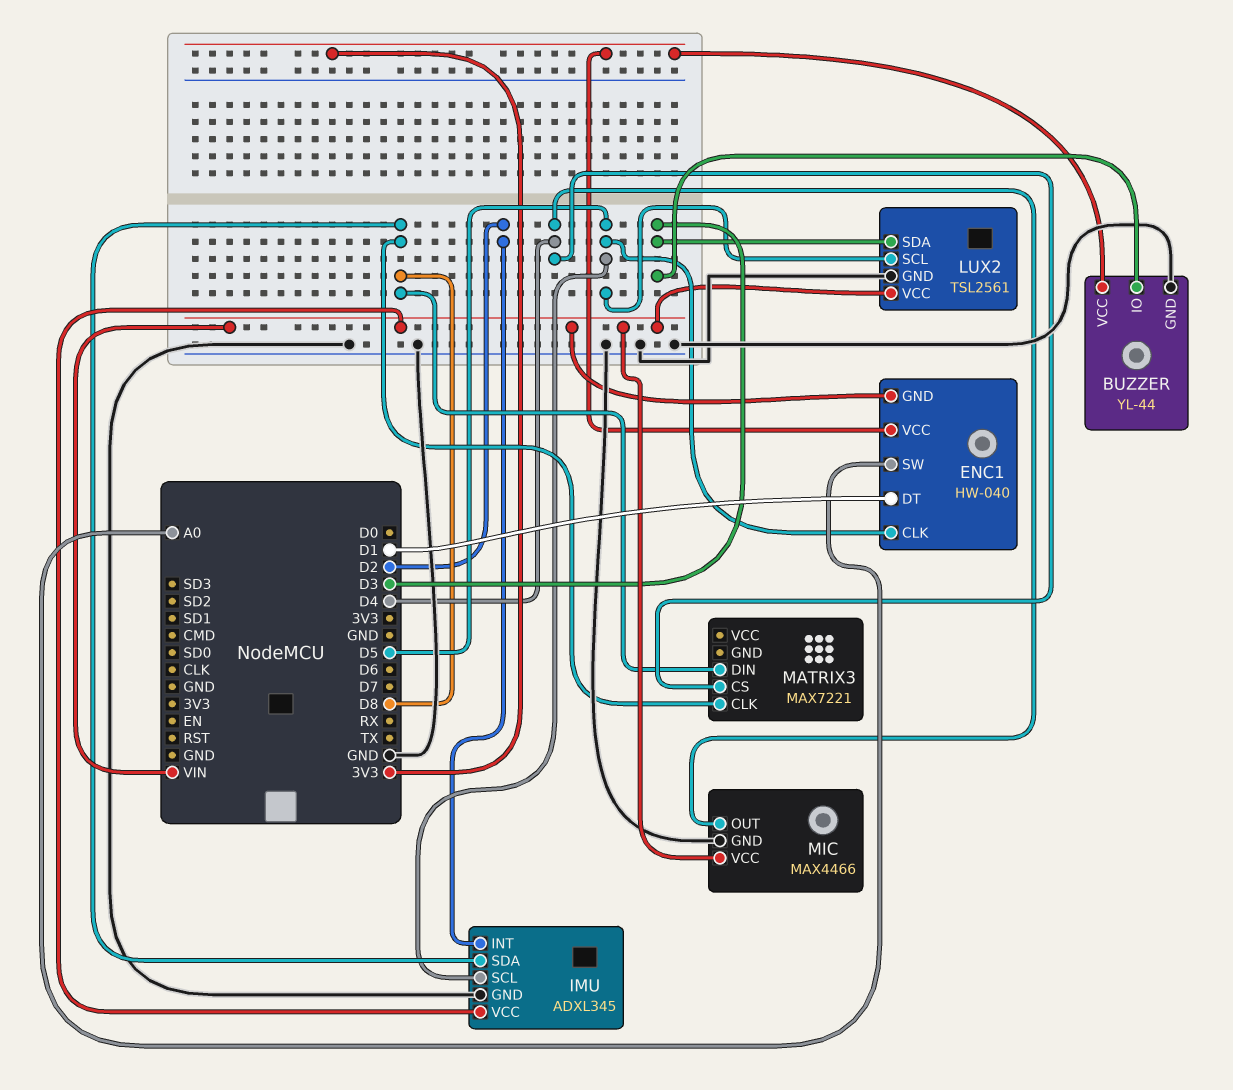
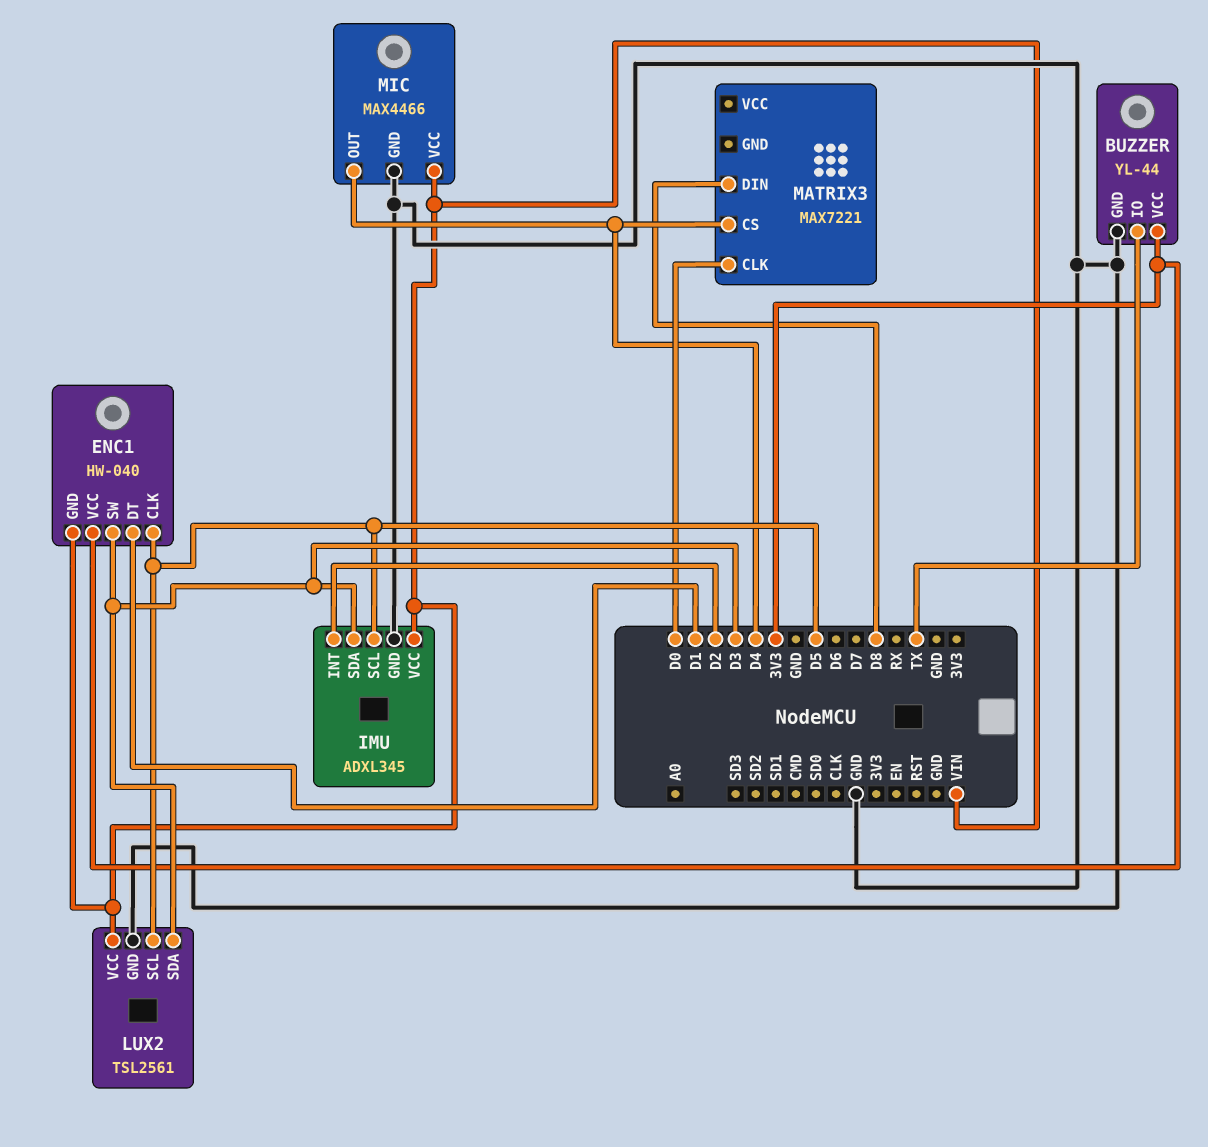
BUZZER pin IO: D3 -> TX
ENC1 pin SW: A0 -> D3
IMU pin SDA: D8 -> D3
MATRIX3 pin CLK: D8 -> D0

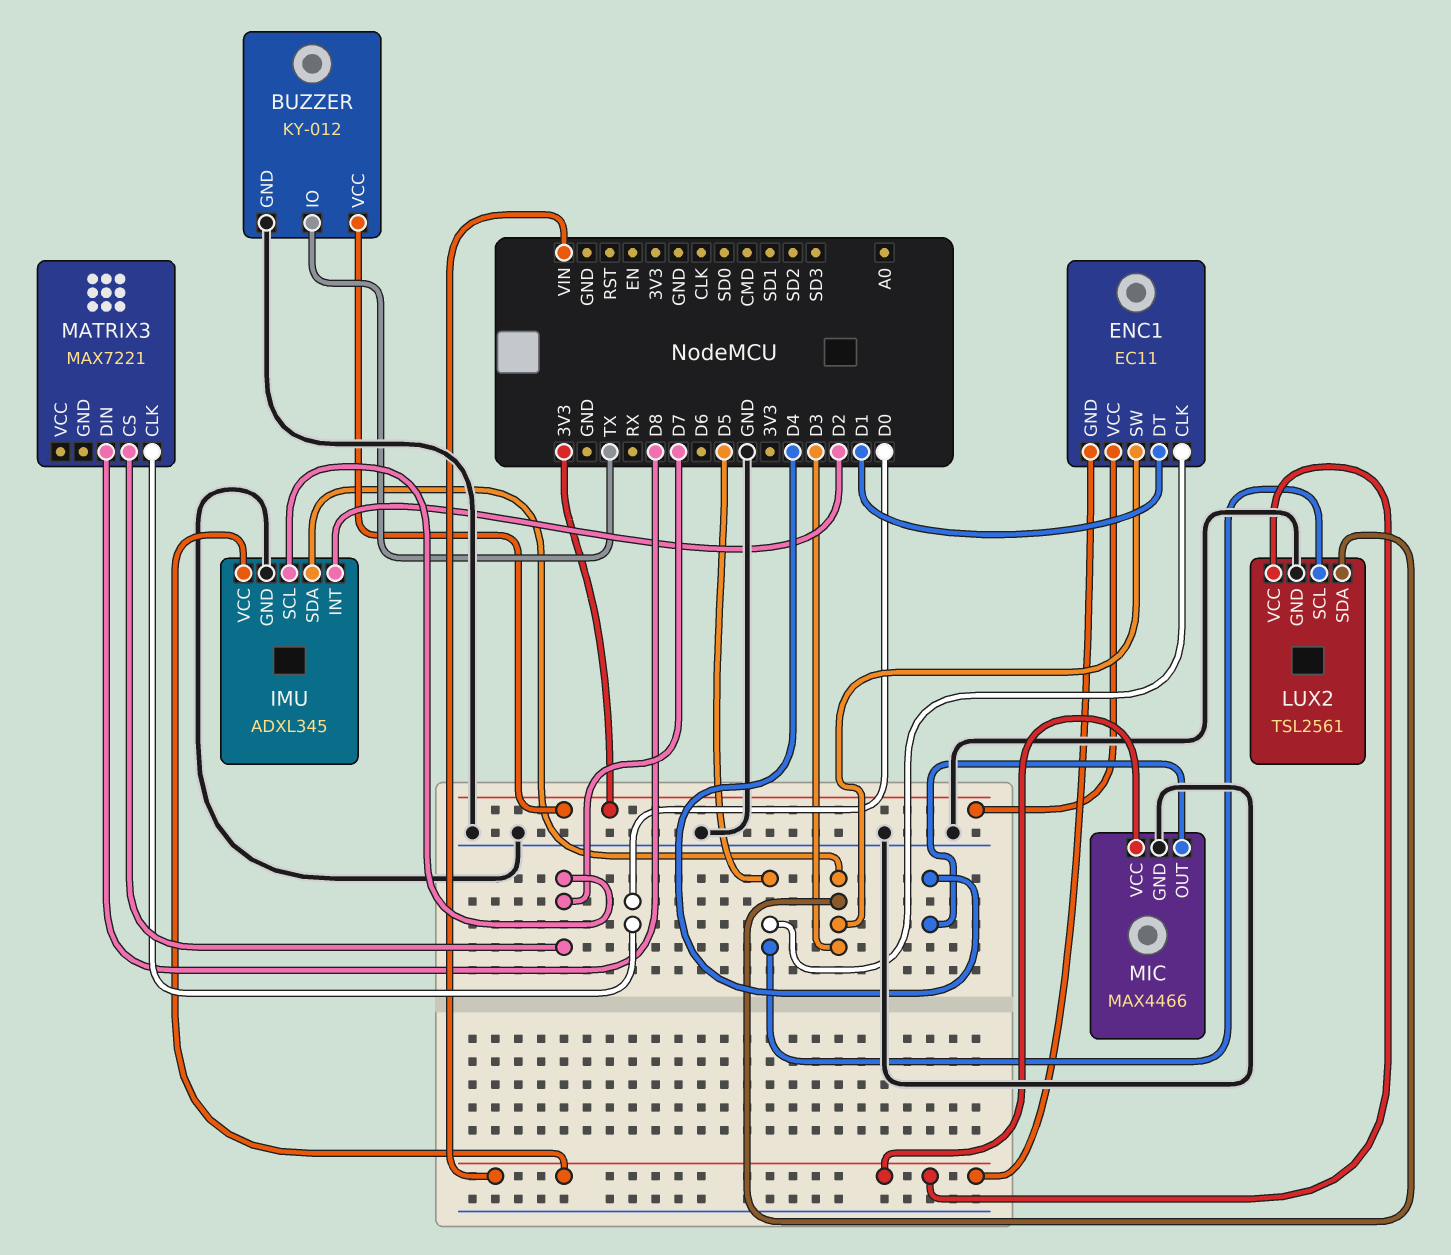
BUZZER: YL-44 -> KY-012
ENC1: HW-040 -> EC11
IMU pin SCL: D5 -> D7
MATRIX3 pin CS: D4 -> D7

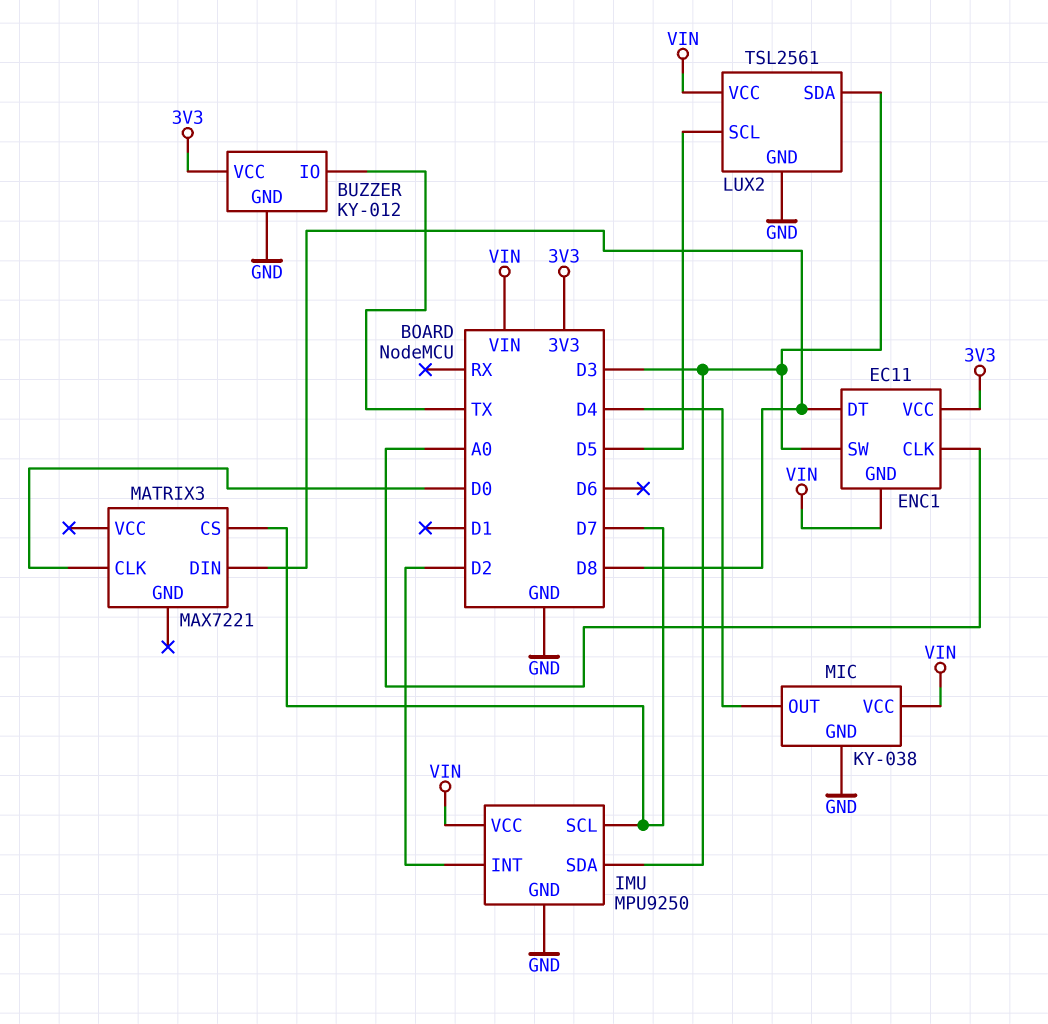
ENC1 pin CLK: D5 -> A0
ENC1 pin DT: D1 -> D8
IMU: ADXL345 -> MPU9250
MIC: MAX4466 -> KY-038

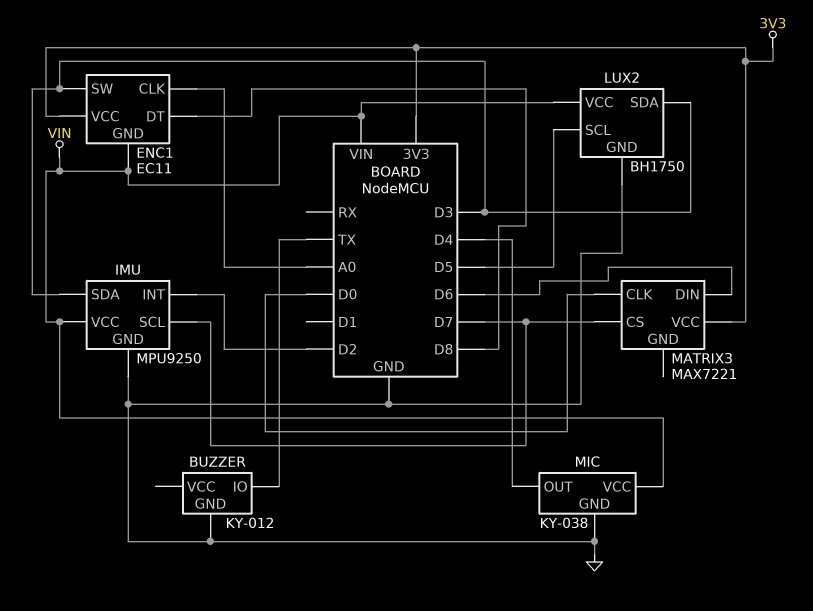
BUZZER pin VCC: 3V3 -> none
LUX2: TSL2561 -> BH1750
MATRIX3 pin DIN: D8 -> D6
MATRIX3 pin VCC: none -> 3V3

